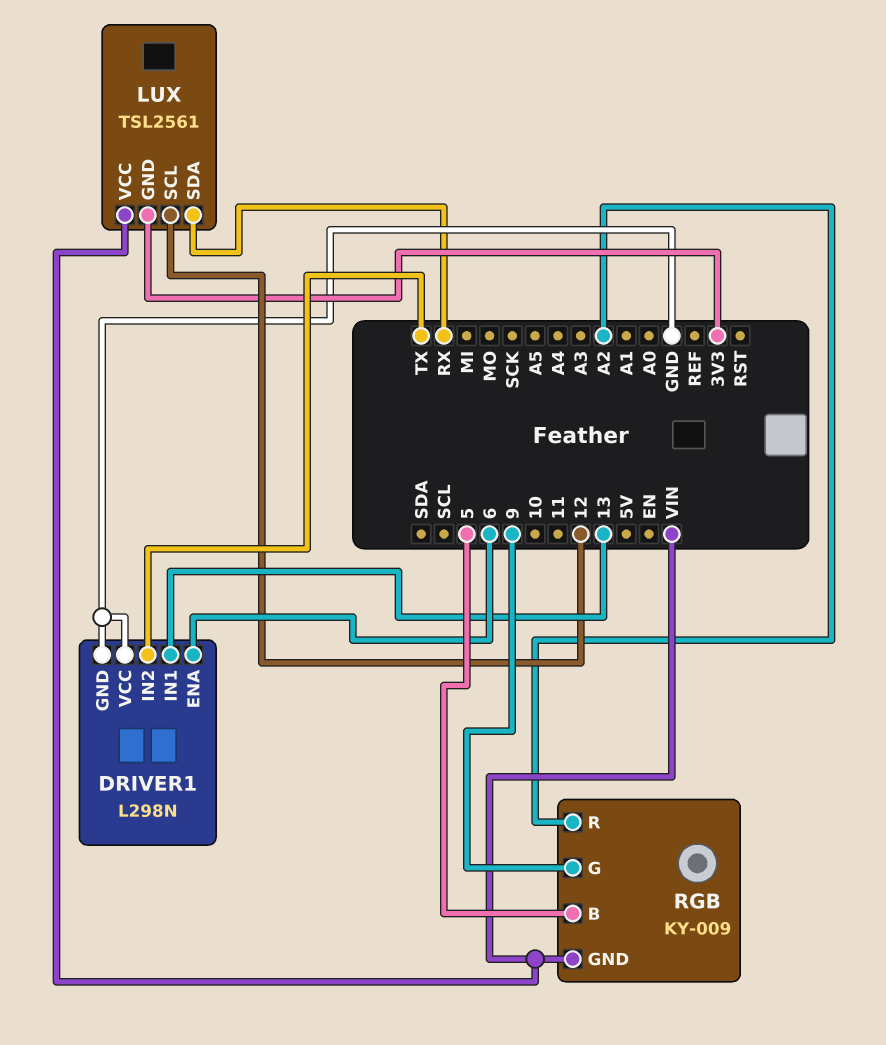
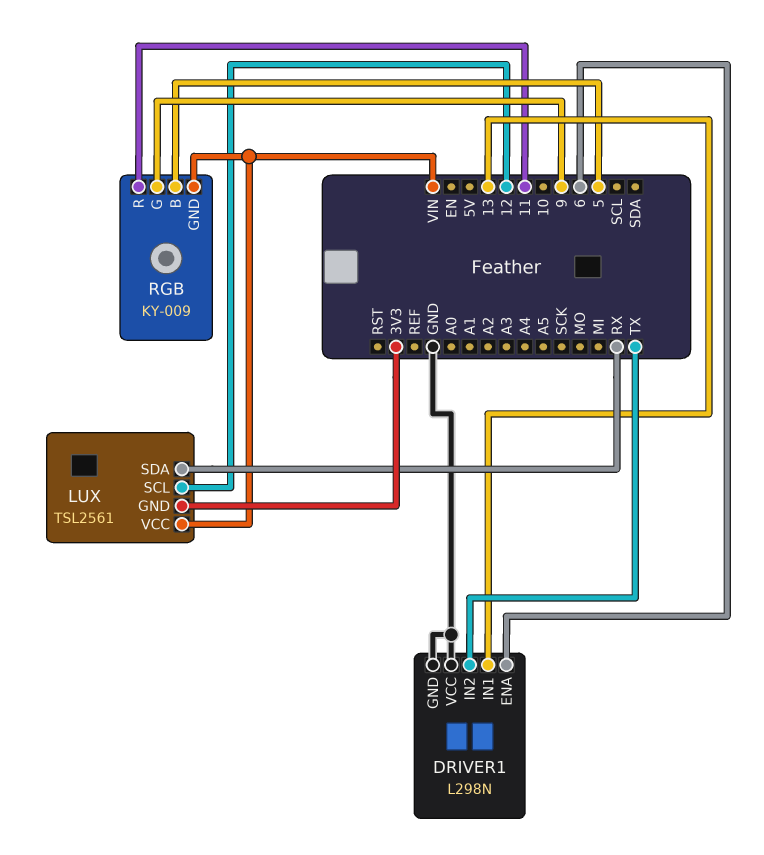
RGB pin R: A2 -> 11

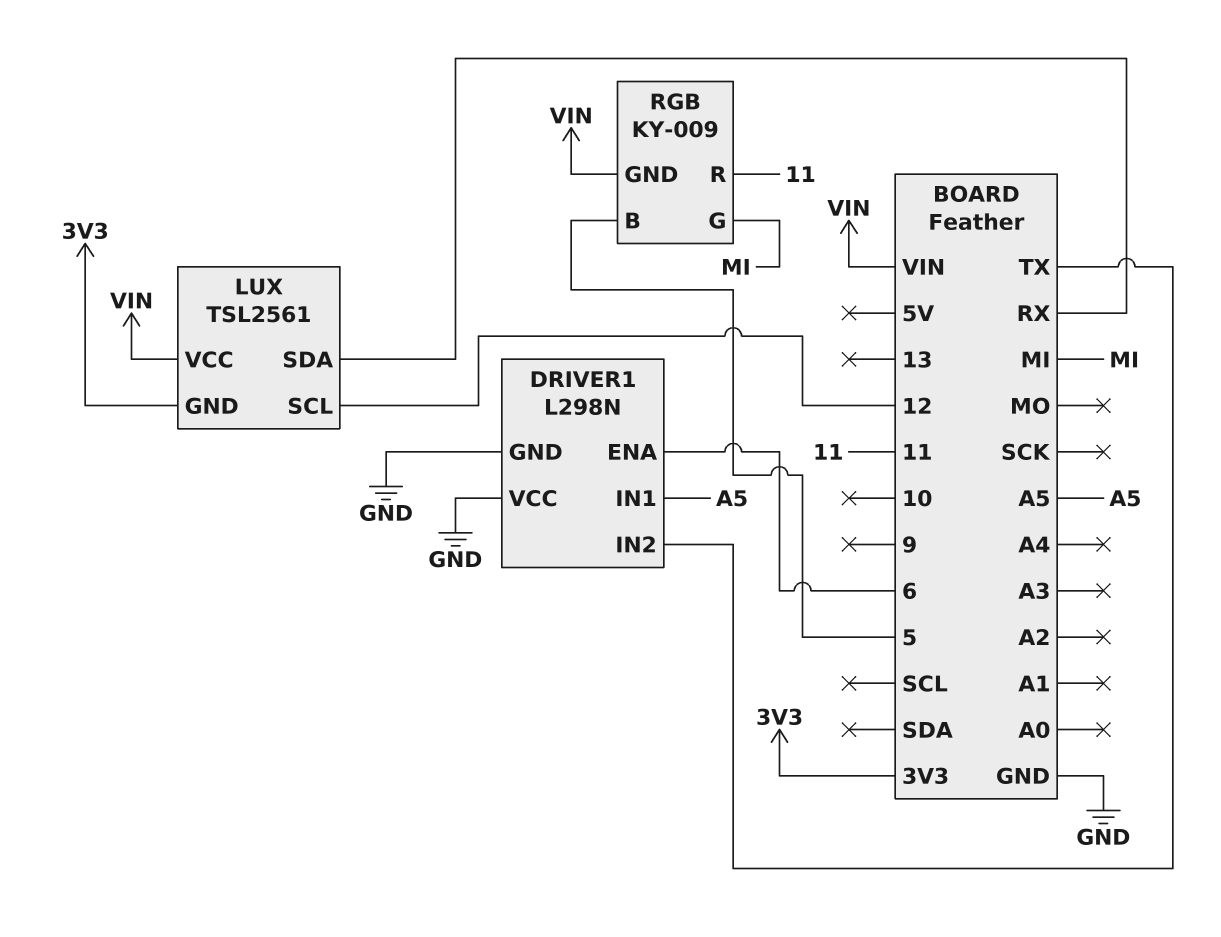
DRIVER1 pin IN1: 13 -> A5
RGB pin G: 9 -> MI

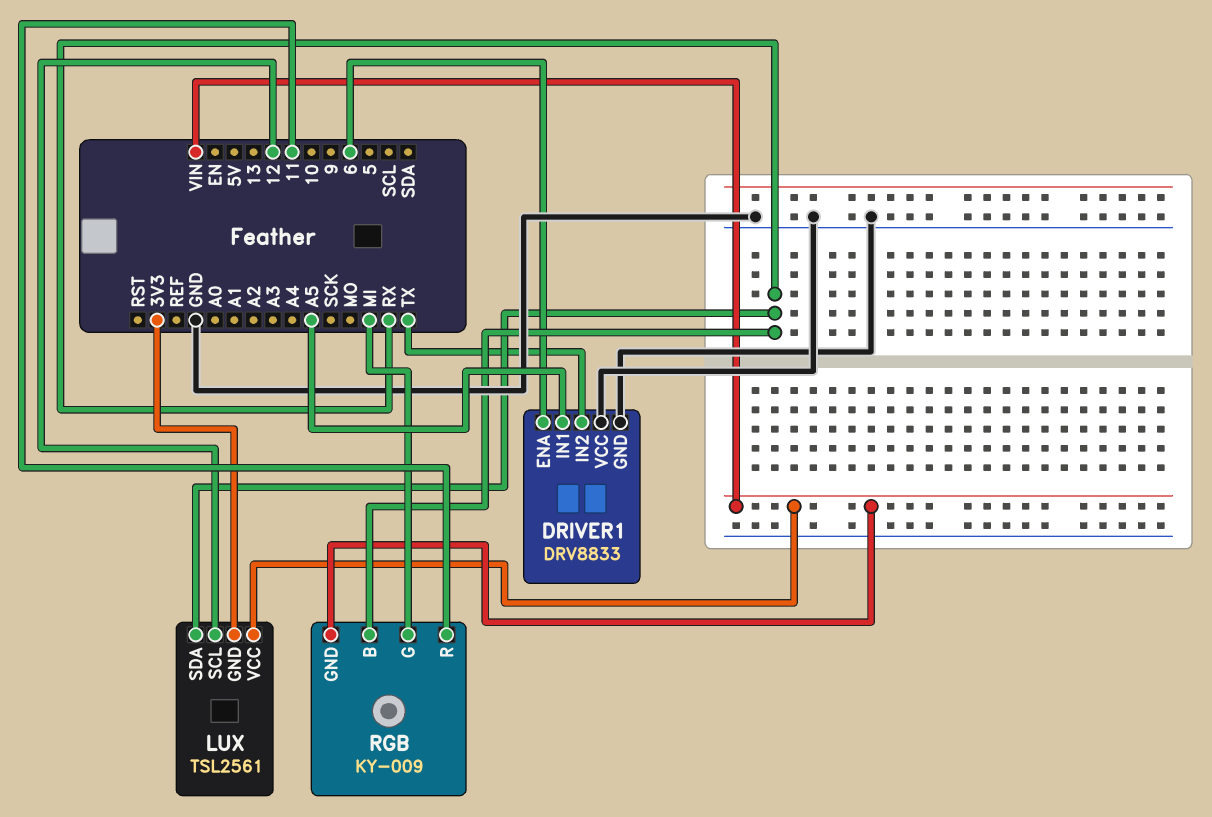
DRIVER1: L298N -> DRV8833
RGB pin B: 5 -> RX

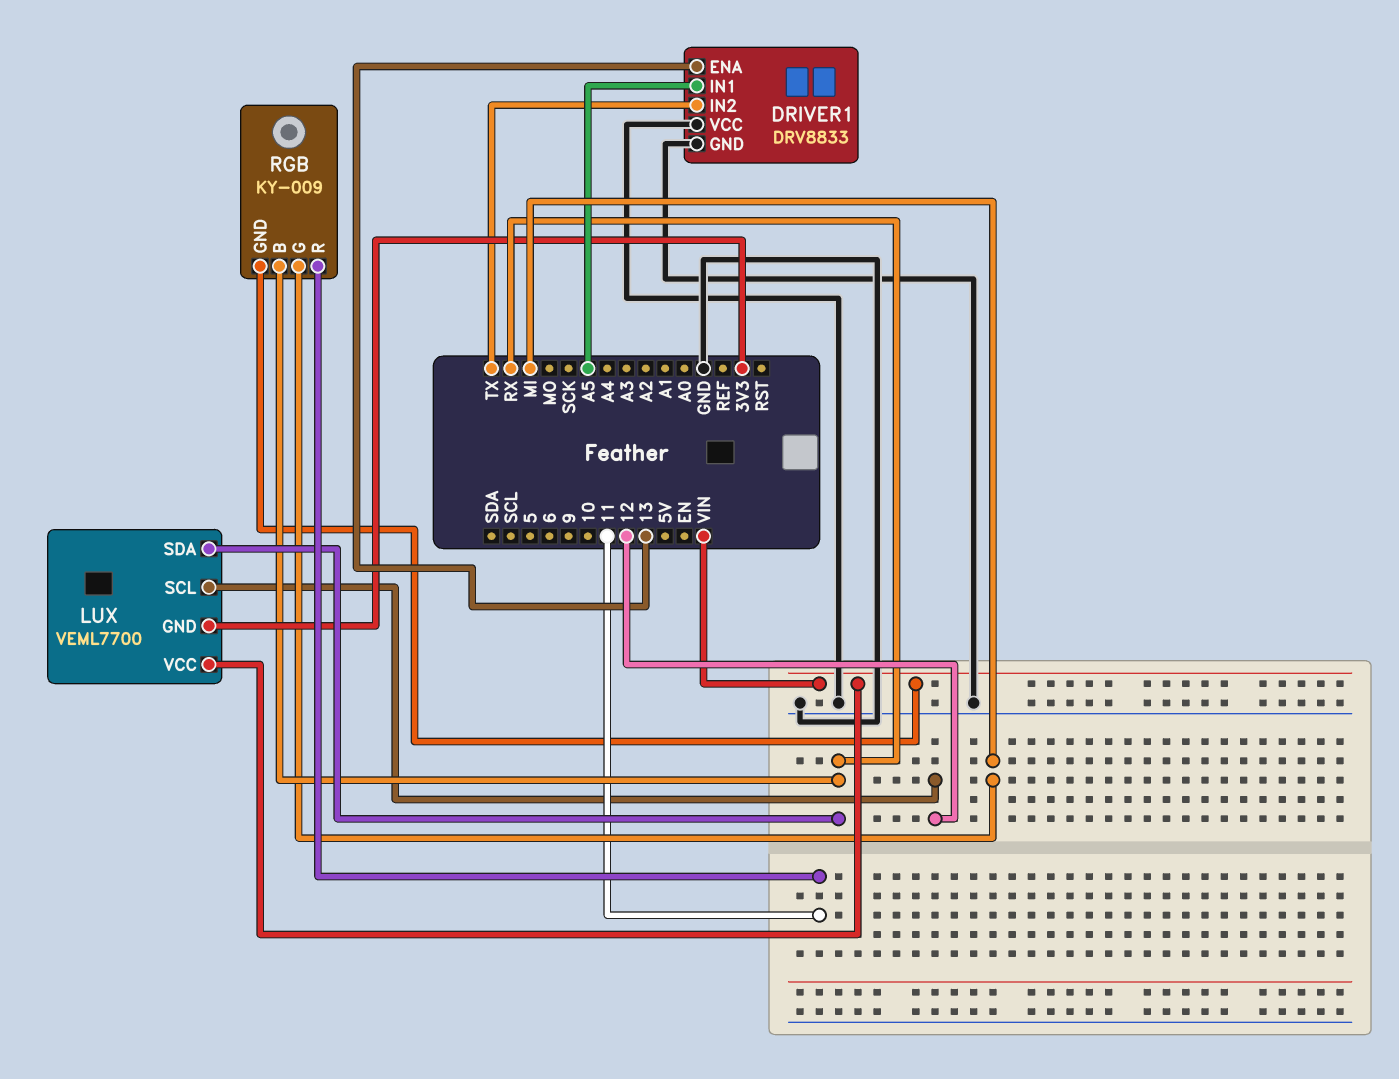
DRIVER1 pin ENA: 6 -> 13
LUX: TSL2561 -> VEML7700

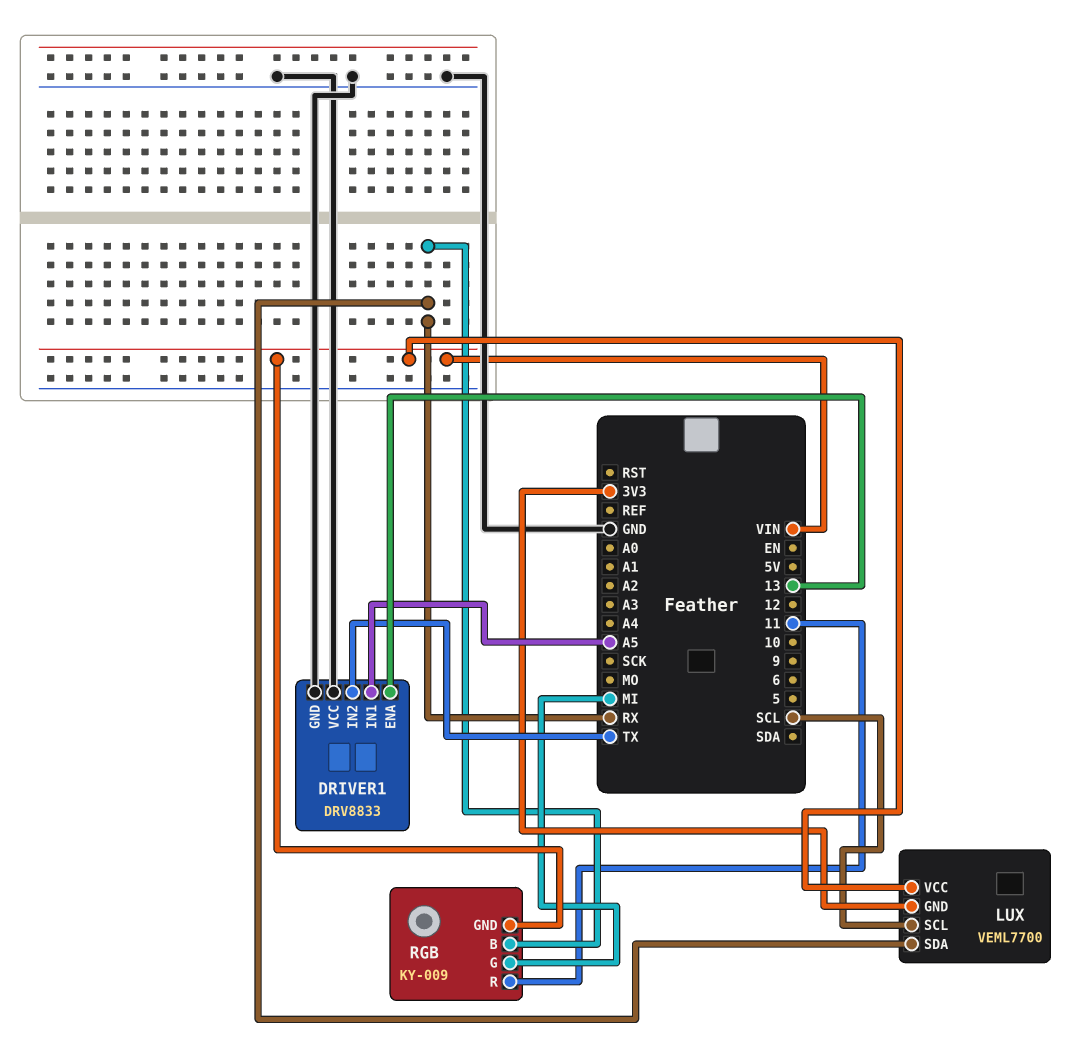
LUX pin SCL: 12 -> SCL

